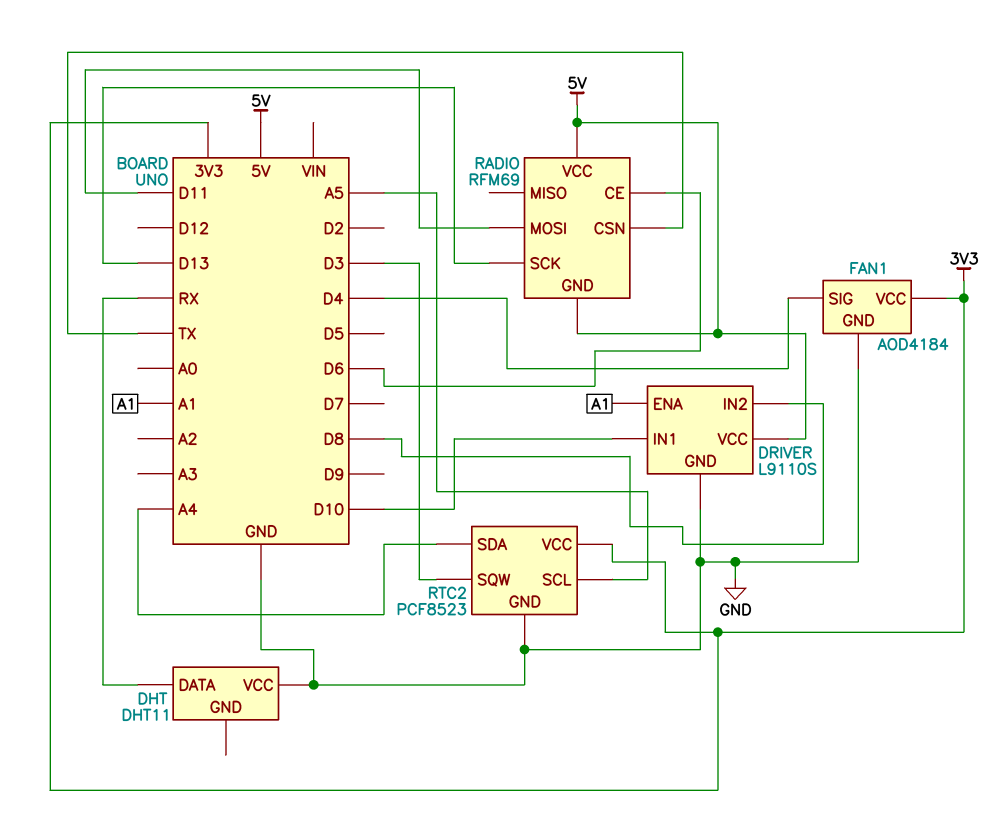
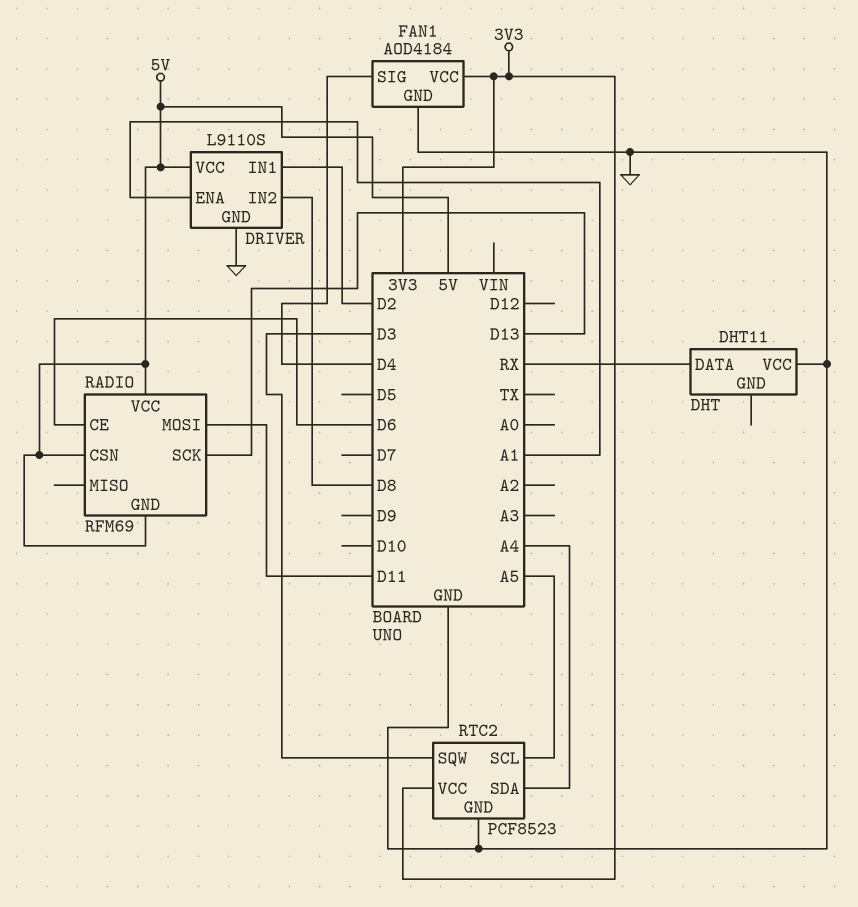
DRIVER pin IN1: D10 -> D2
RADIO pin CSN: TX -> 5V

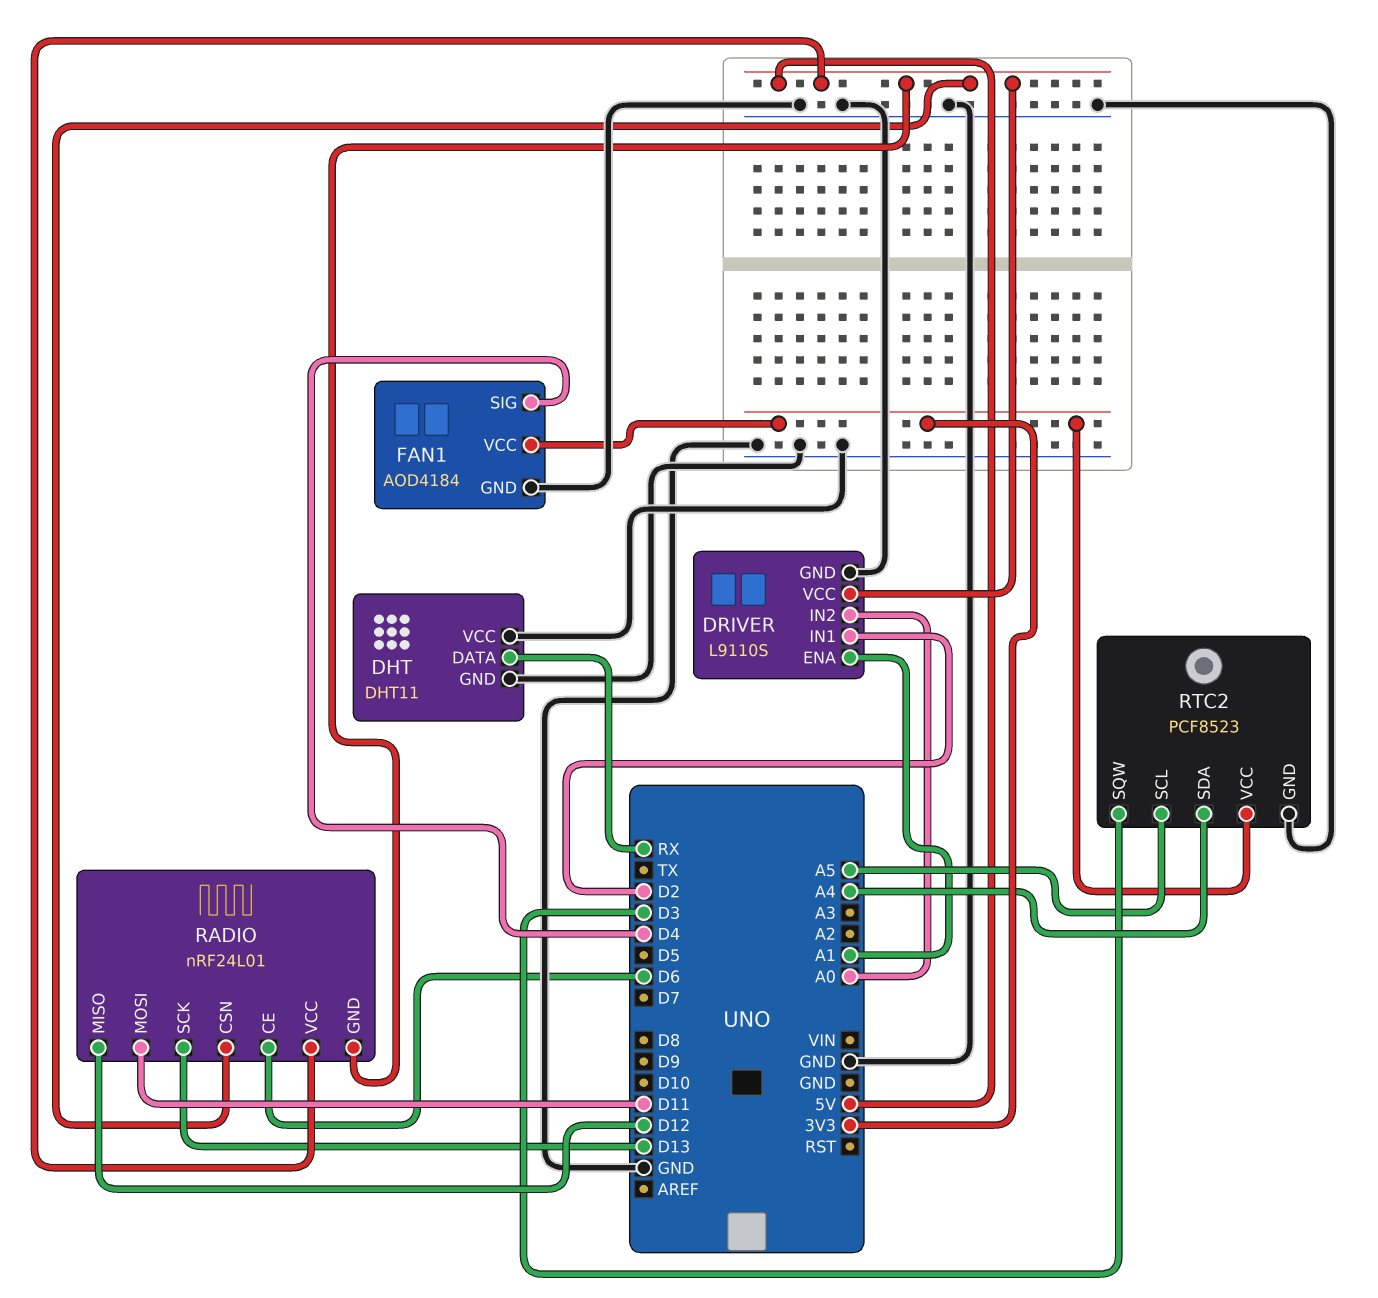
DHT pin GND: none -> GND
DRIVER pin IN2: D8 -> A0
RADIO: RFM69 -> nRF24L01
RADIO pin MISO: none -> D12

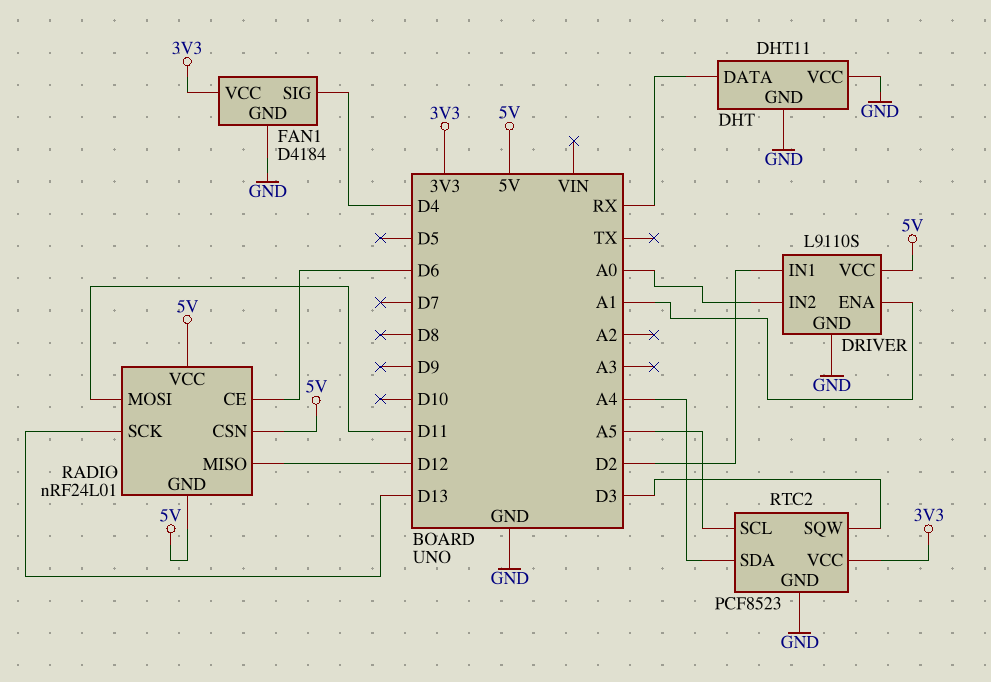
FAN1: AOD4184 -> D4184

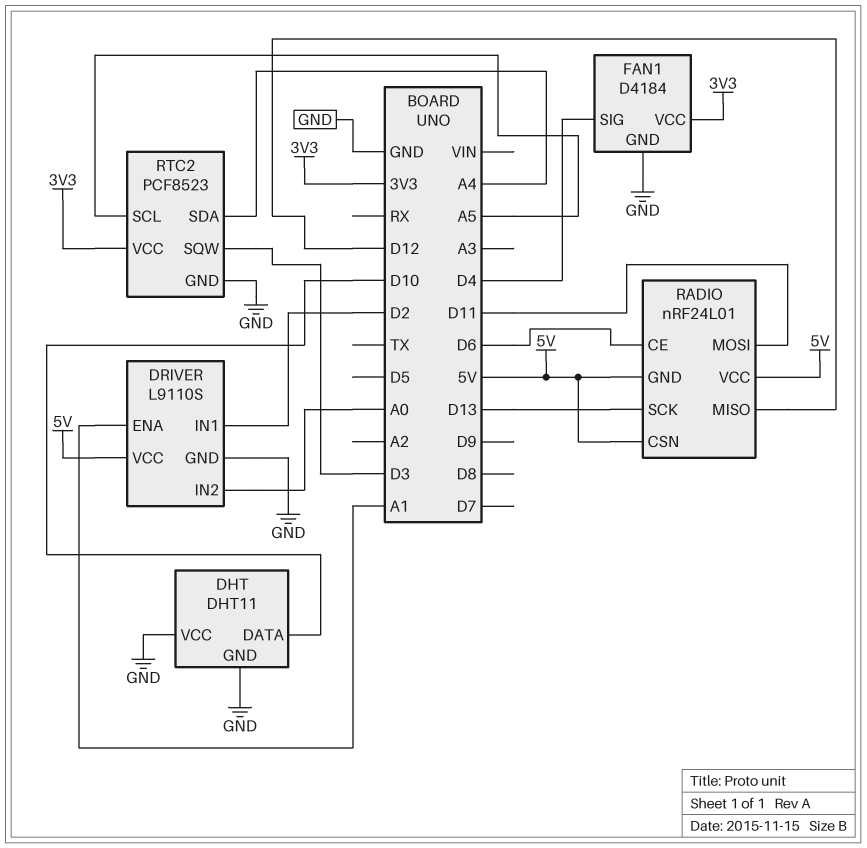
DHT pin DATA: RX -> D10

